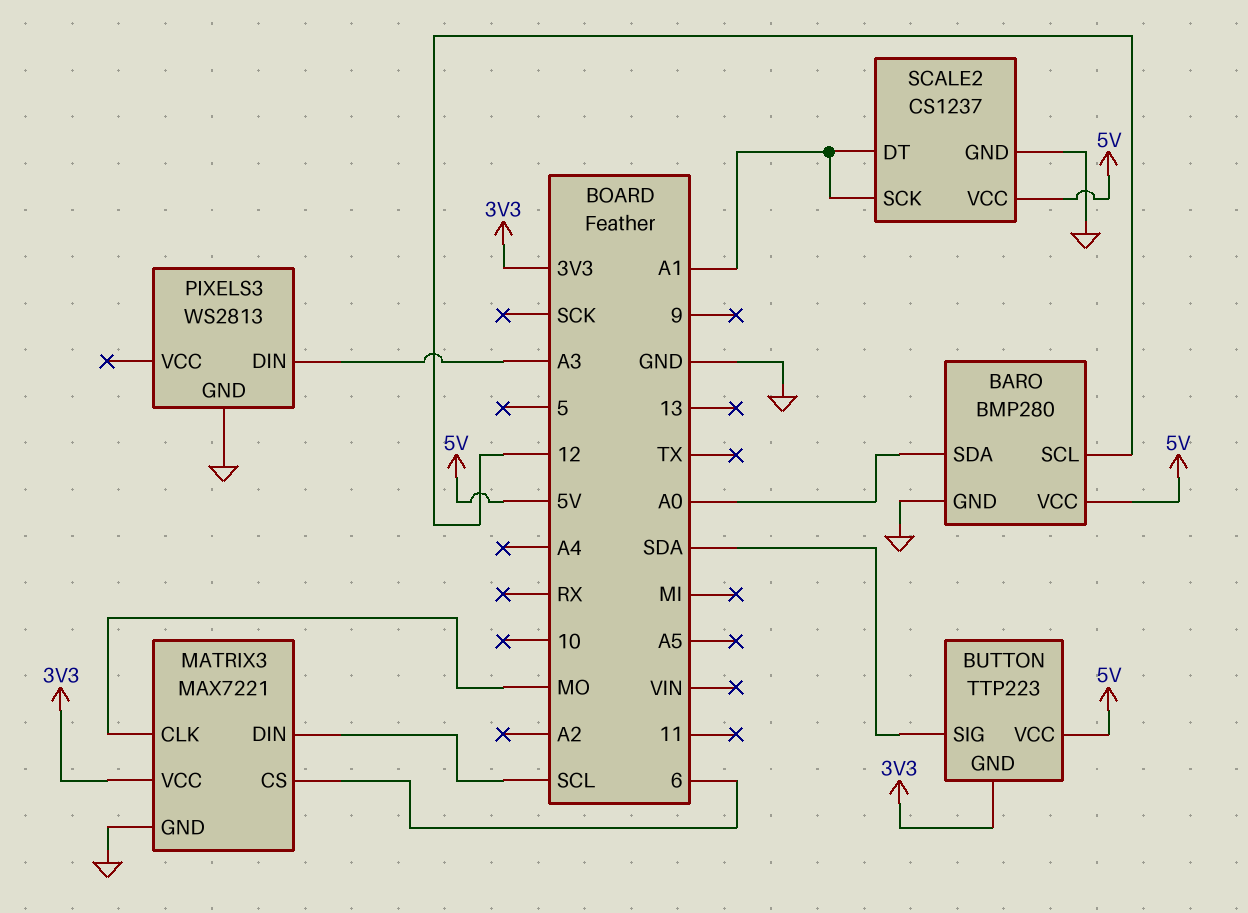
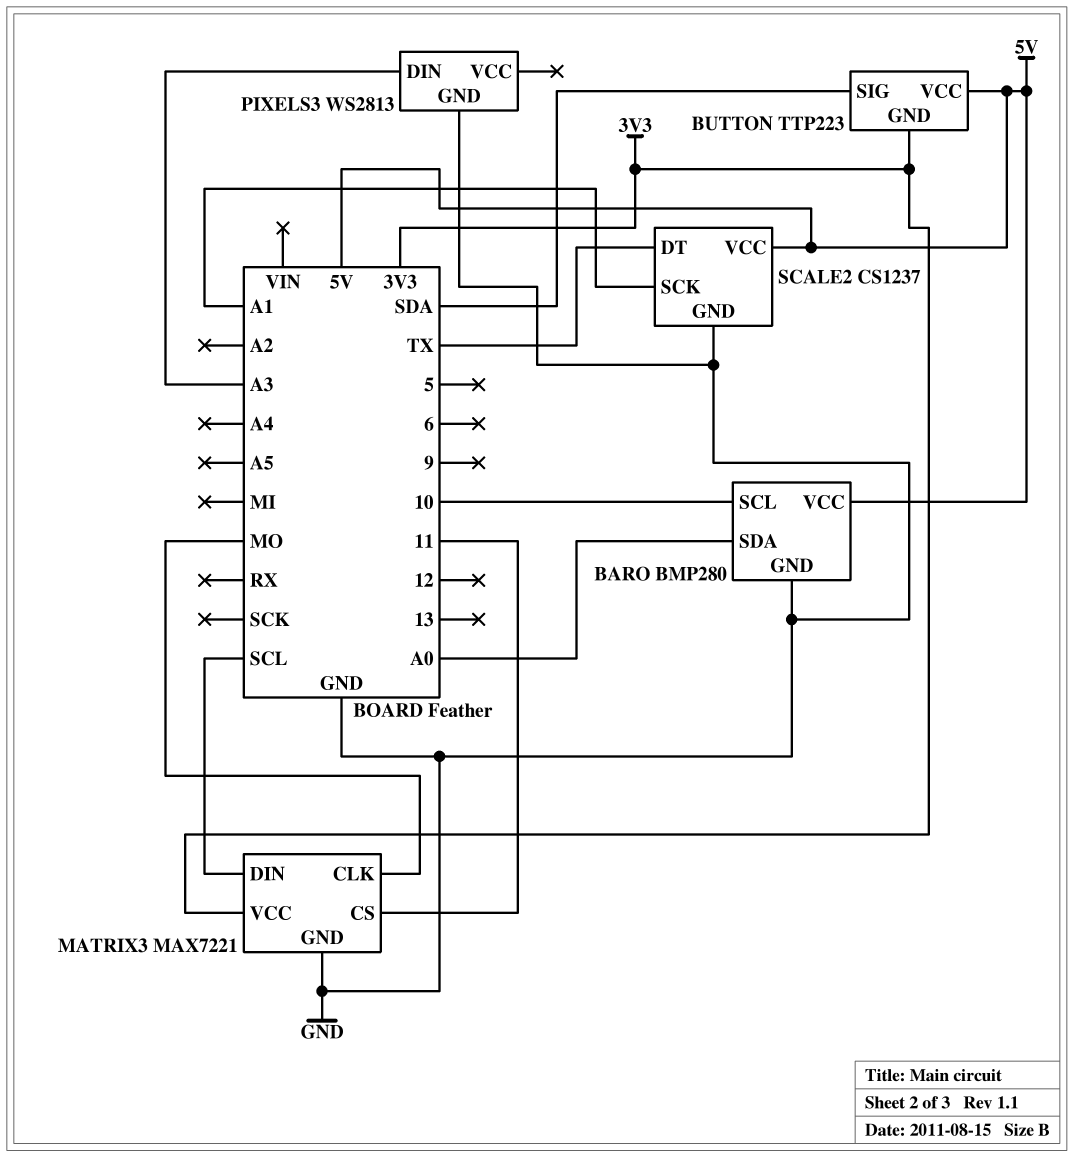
BARO pin SCL: 12 -> 10
MATRIX3 pin CS: 6 -> 11
SCALE2 pin DT: A1 -> TX

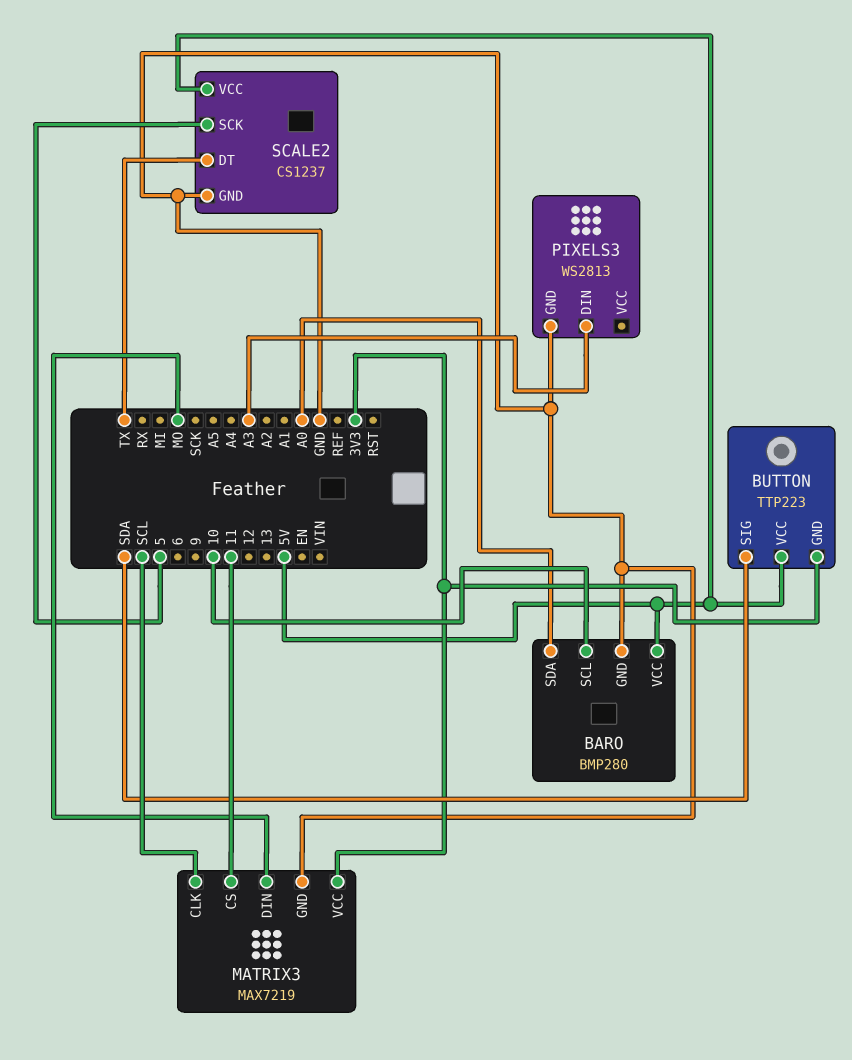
MATRIX3: MAX7221 -> MAX7219
MATRIX3 pin CLK: MO -> SCL
MATRIX3 pin DIN: SCL -> MO
SCALE2 pin SCK: A1 -> 5

